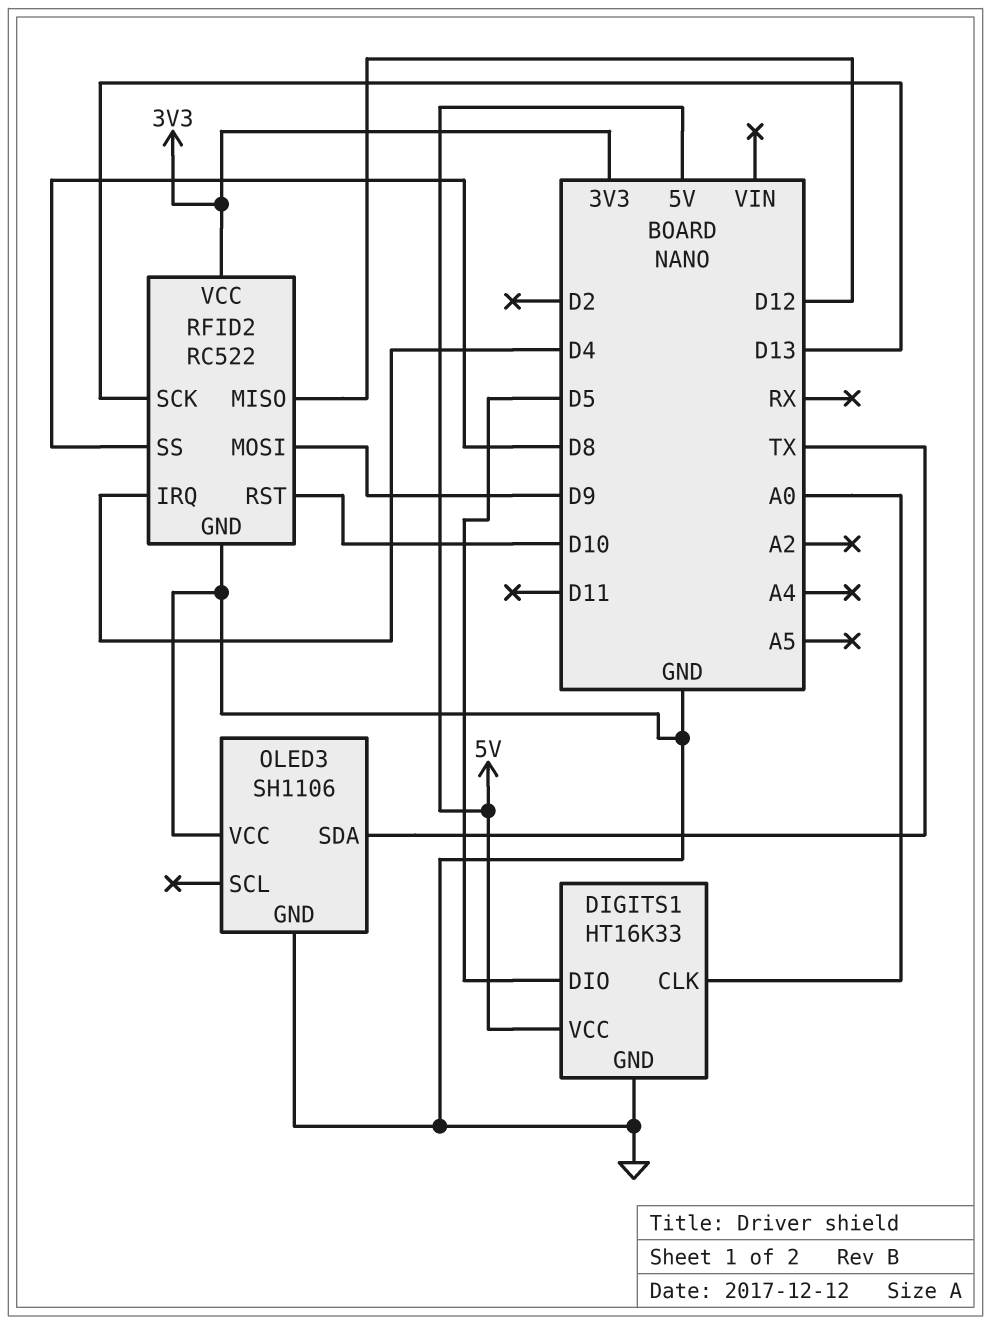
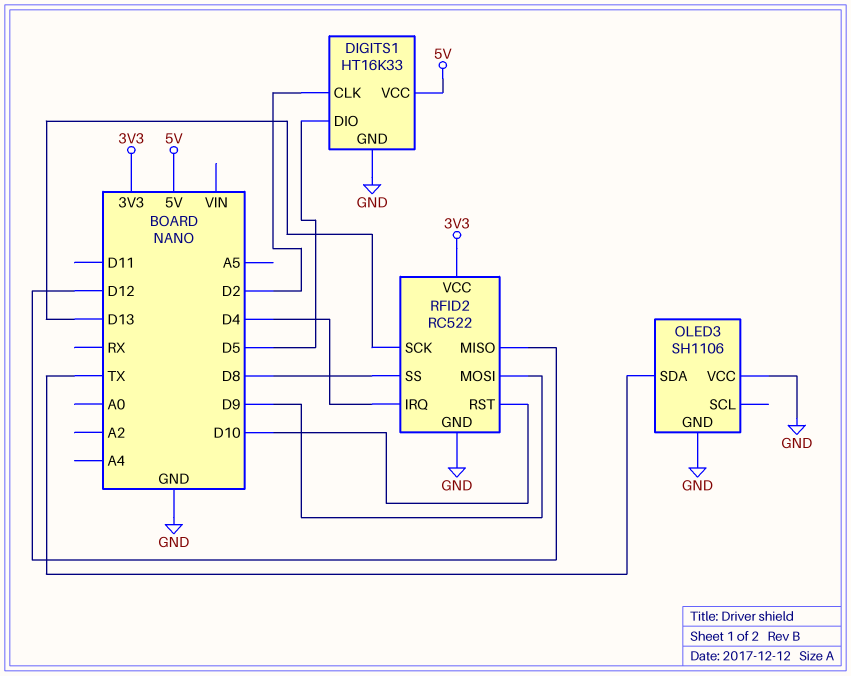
DIGITS1 pin CLK: A0 -> D2

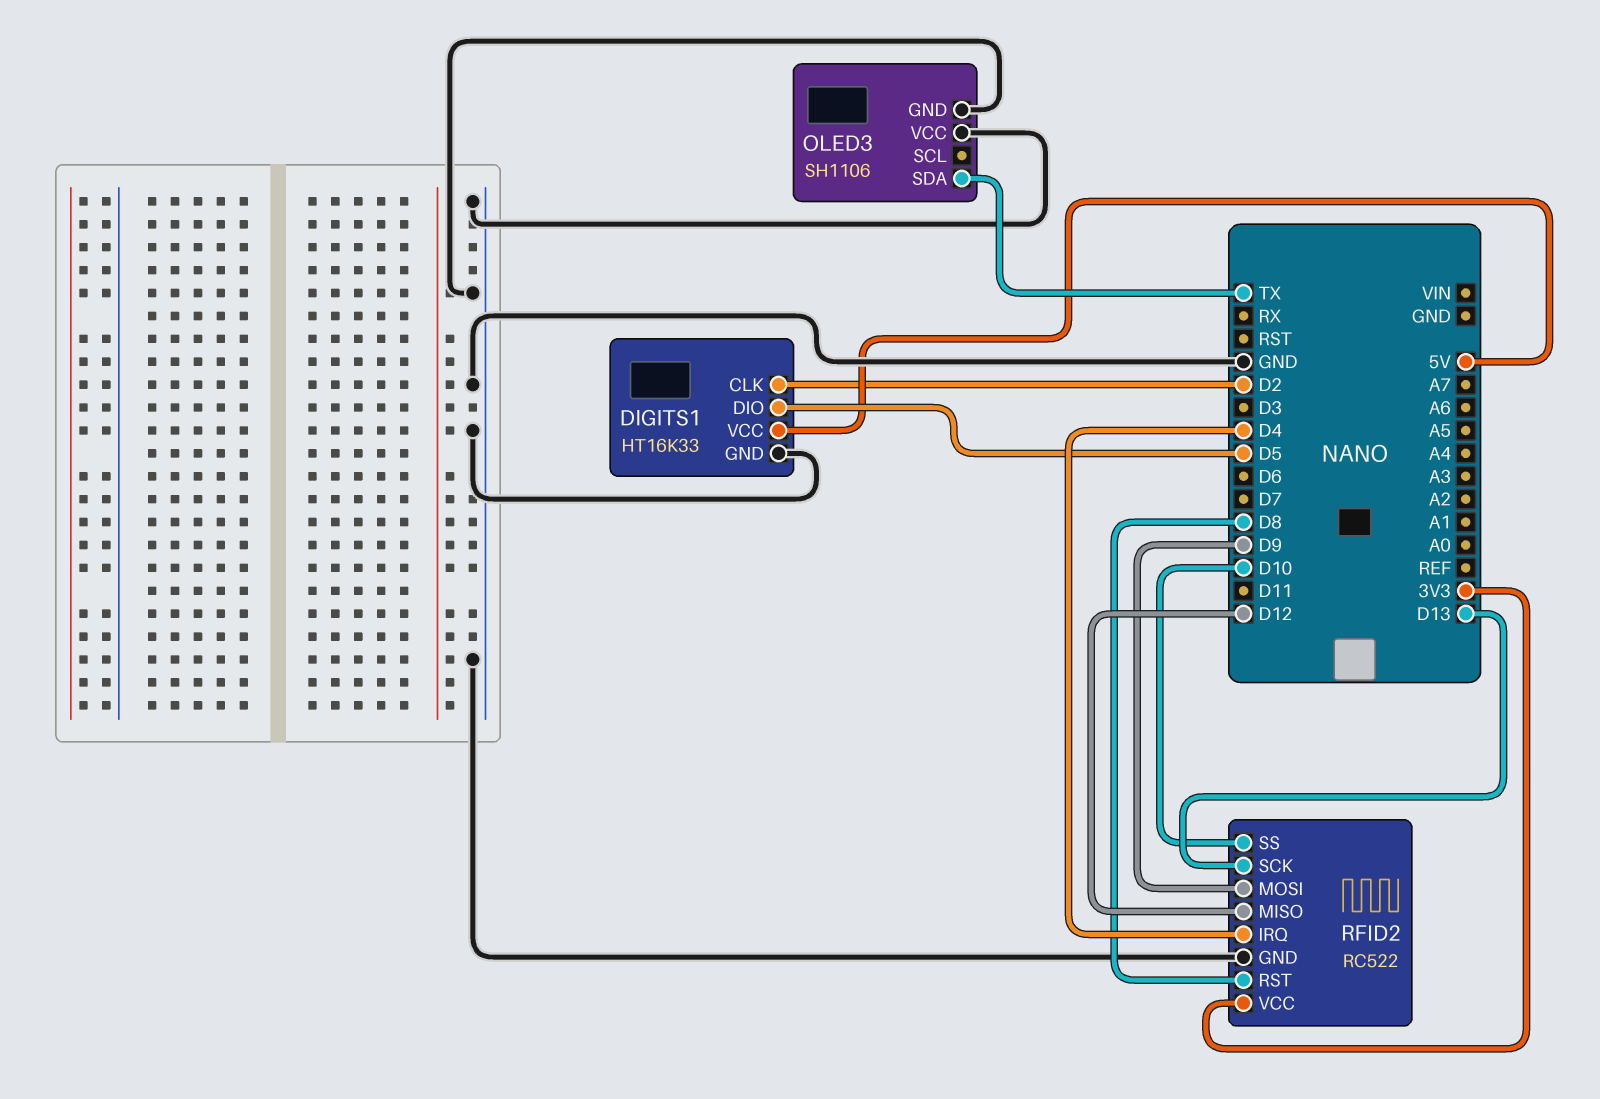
RFID2 pin RST: D10 -> D8
RFID2 pin SS: D8 -> D10

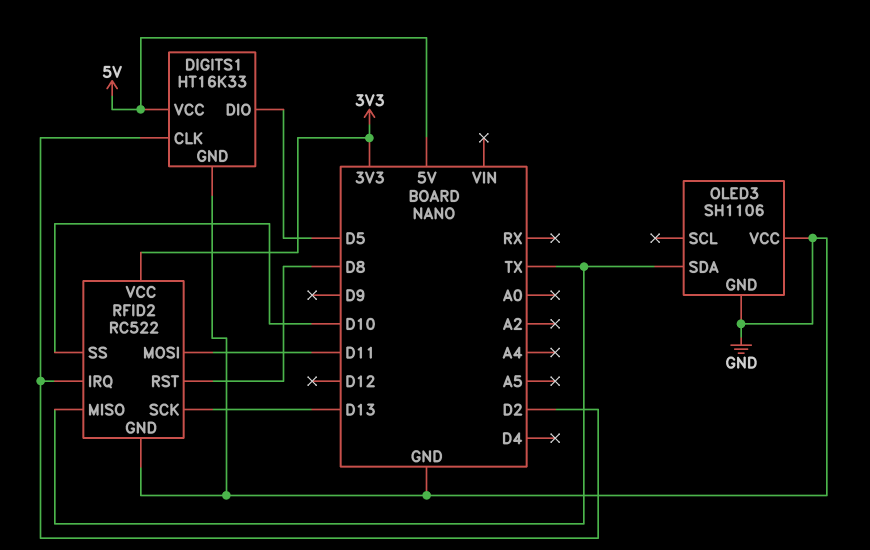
RFID2 pin IRQ: D4 -> D2
RFID2 pin MISO: D12 -> TX
RFID2 pin MOSI: D9 -> D11

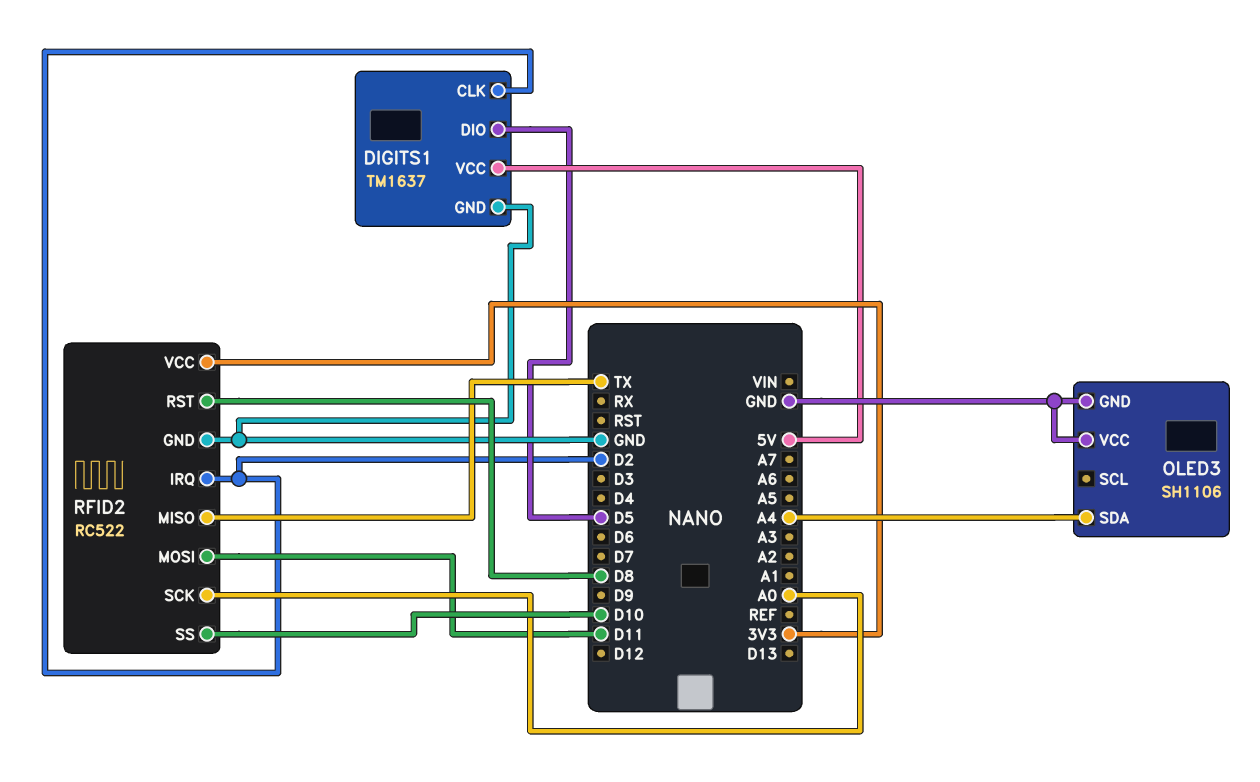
DIGITS1: HT16K33 -> TM1637
OLED3 pin SDA: TX -> A4
RFID2 pin SCK: D13 -> A0

